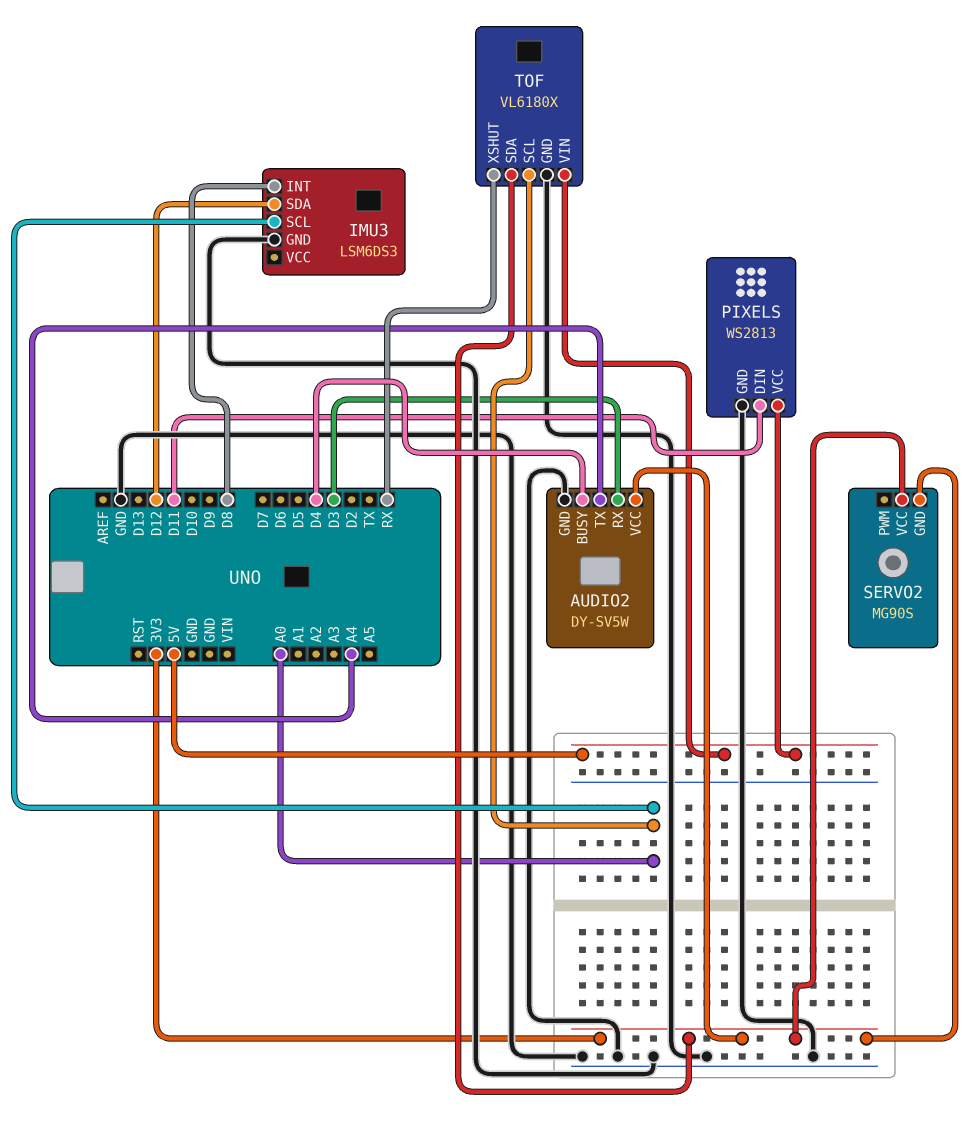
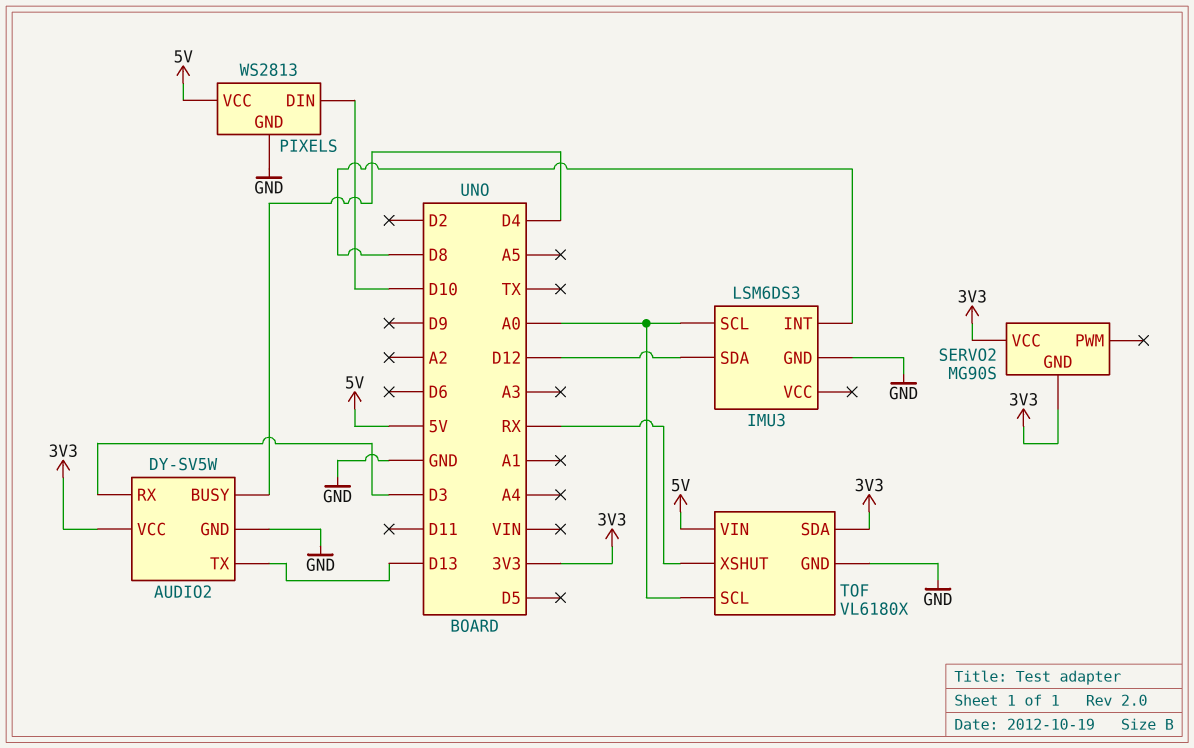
AUDIO2 pin TX: A4 -> D13
PIXELS pin DIN: D11 -> D10

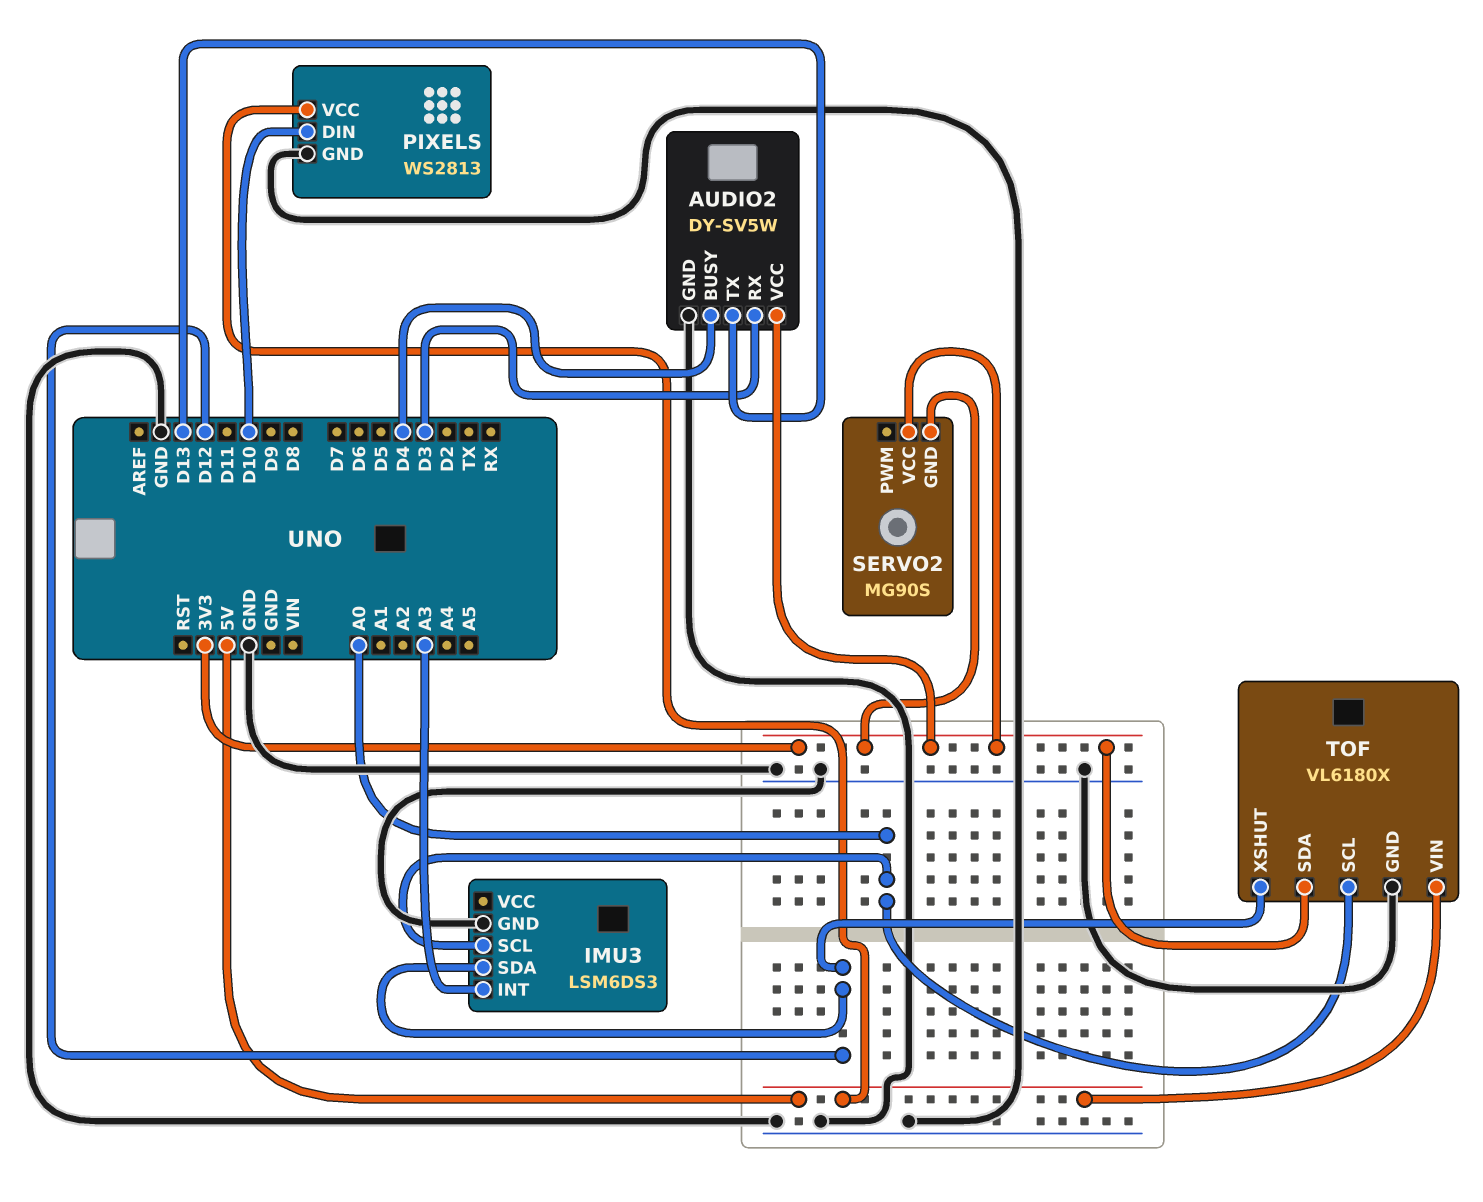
IMU3 pin INT: D8 -> A3
TOF pin XSHUT: RX -> D12

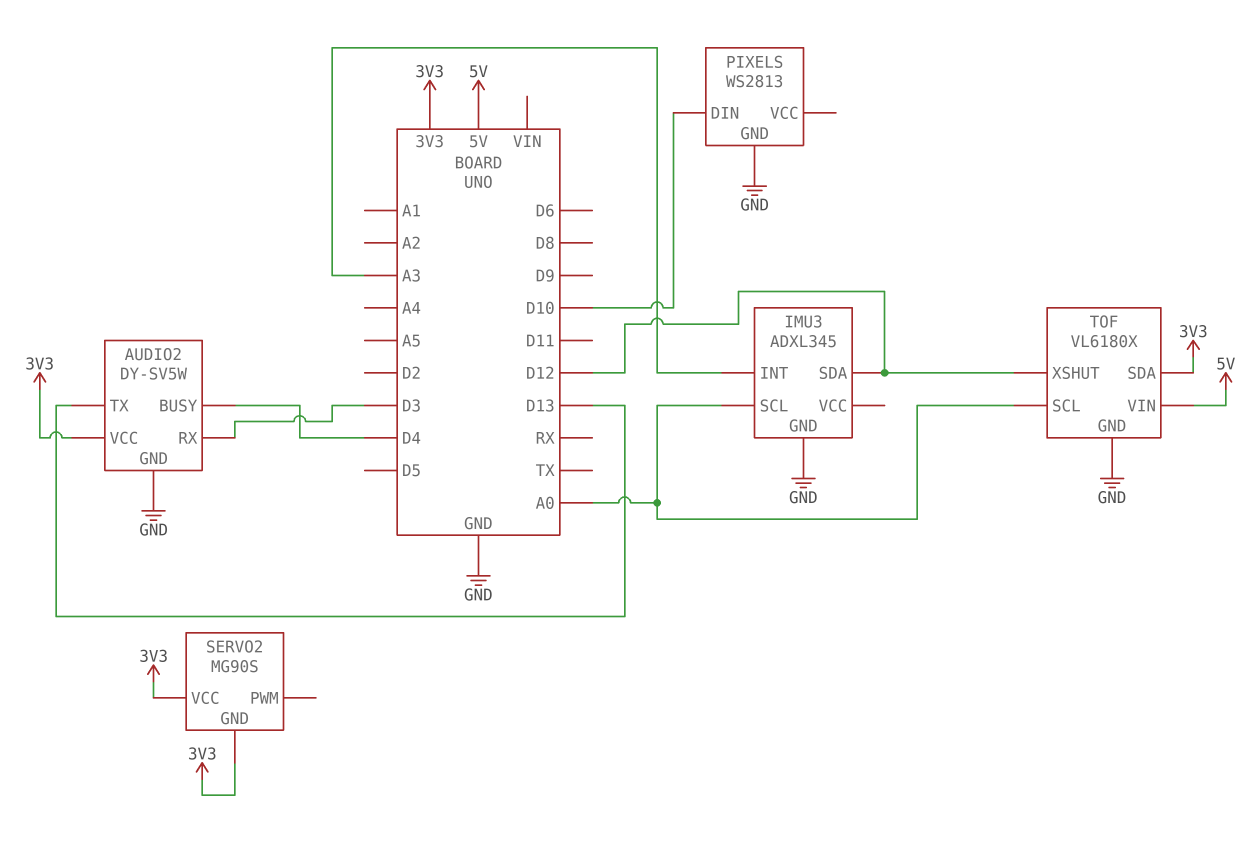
IMU3: LSM6DS3 -> ADXL345
PIXELS pin VCC: 5V -> none

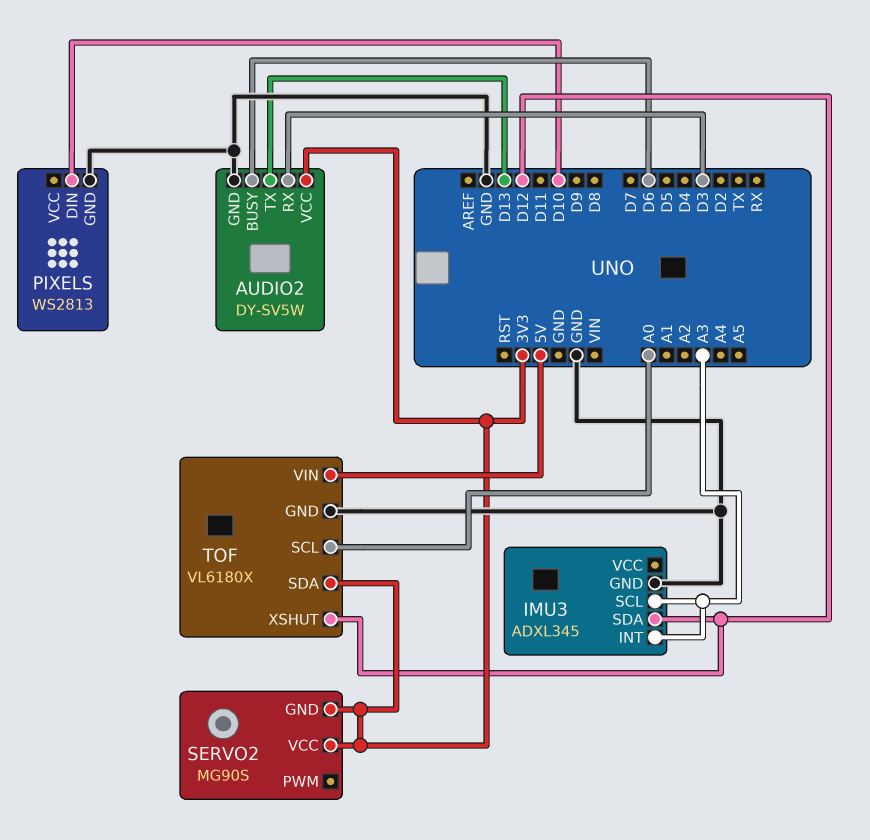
AUDIO2 pin BUSY: D4 -> D6
IMU3 pin SCL: A0 -> A3

